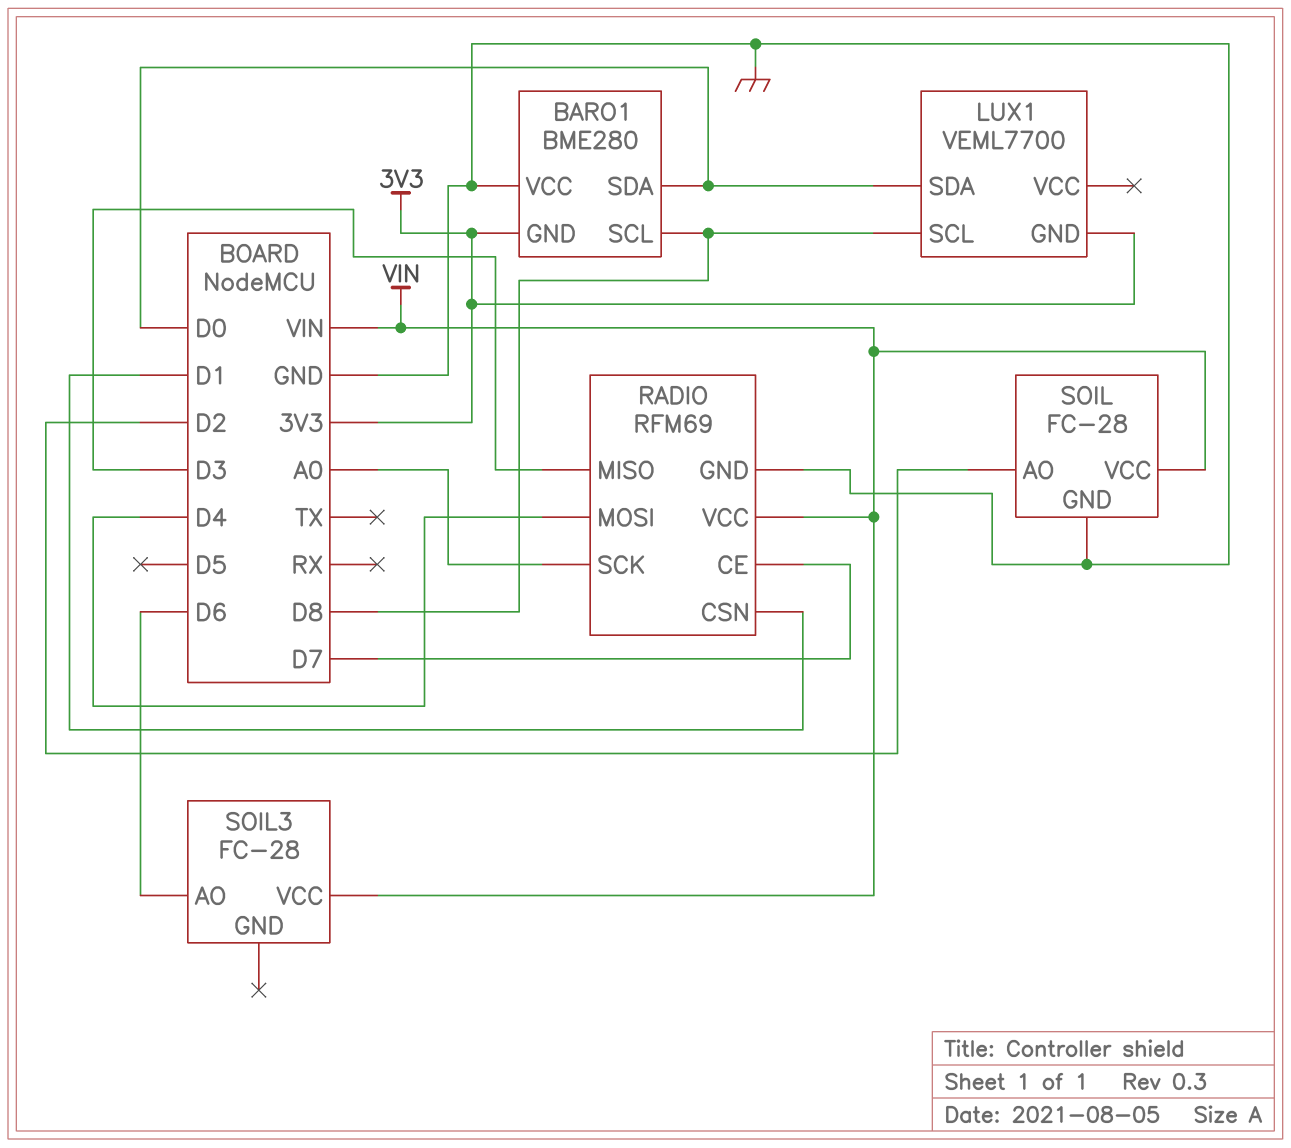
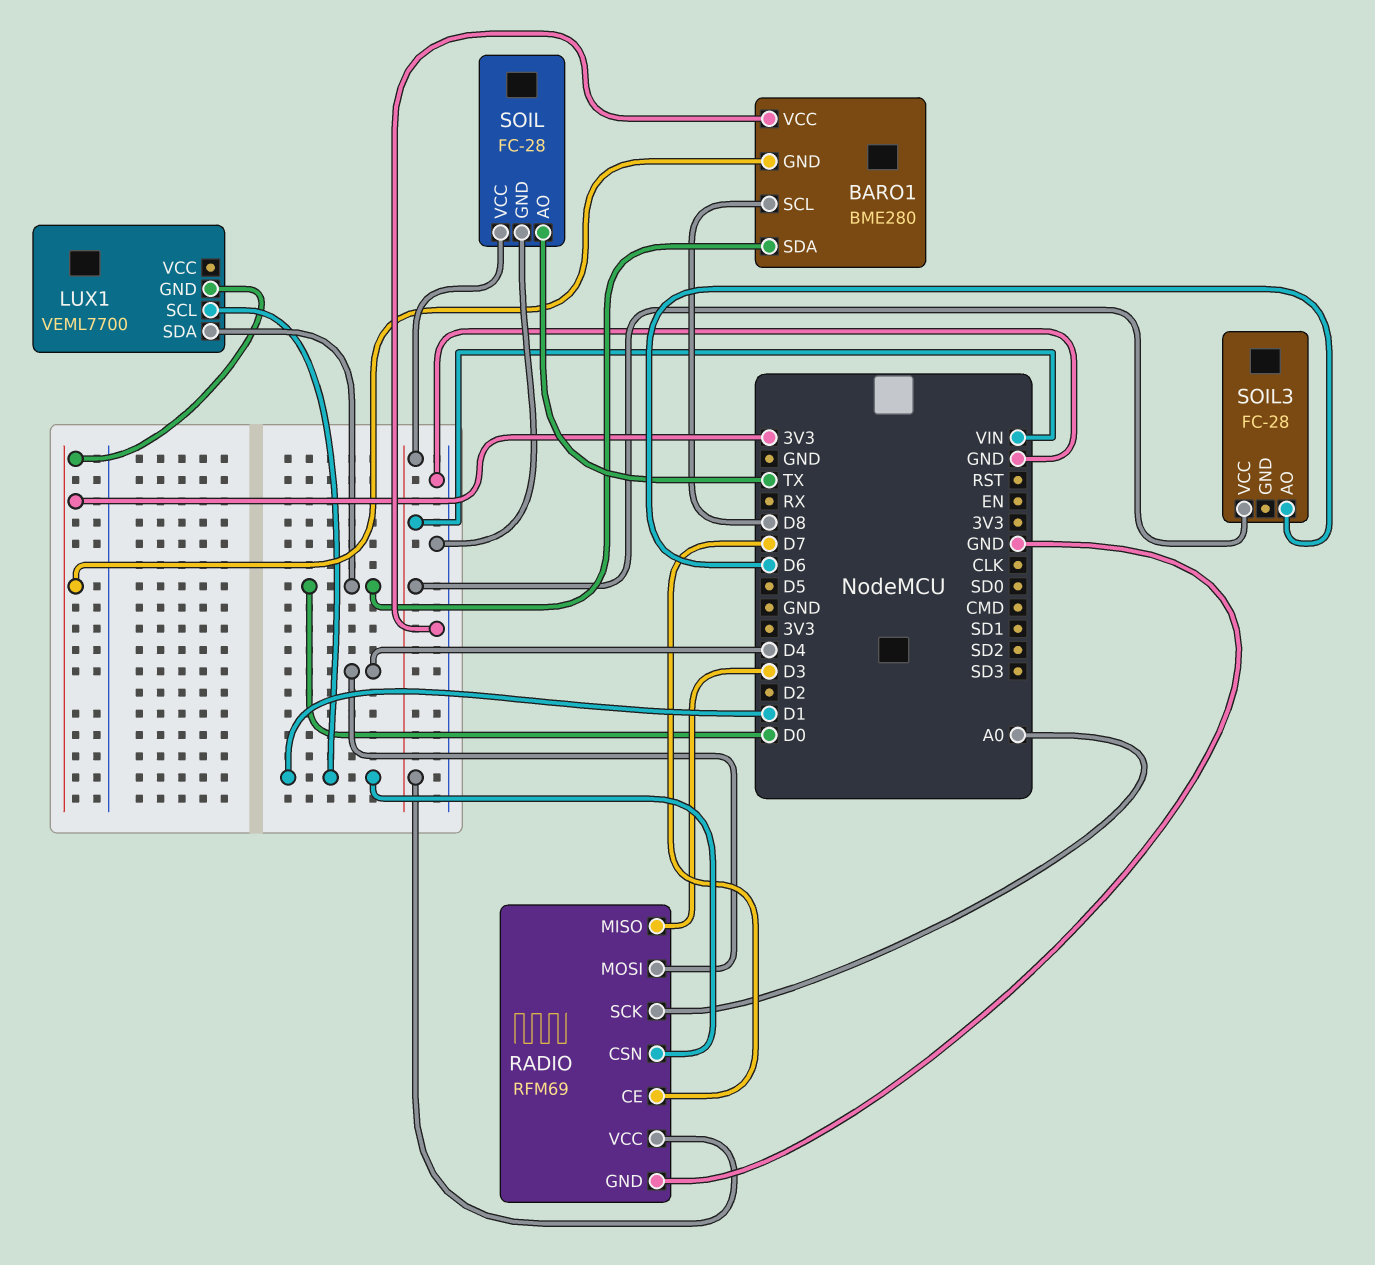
LUX1 pin SCL: D8 -> D1
SOIL pin AO: D2 -> TX

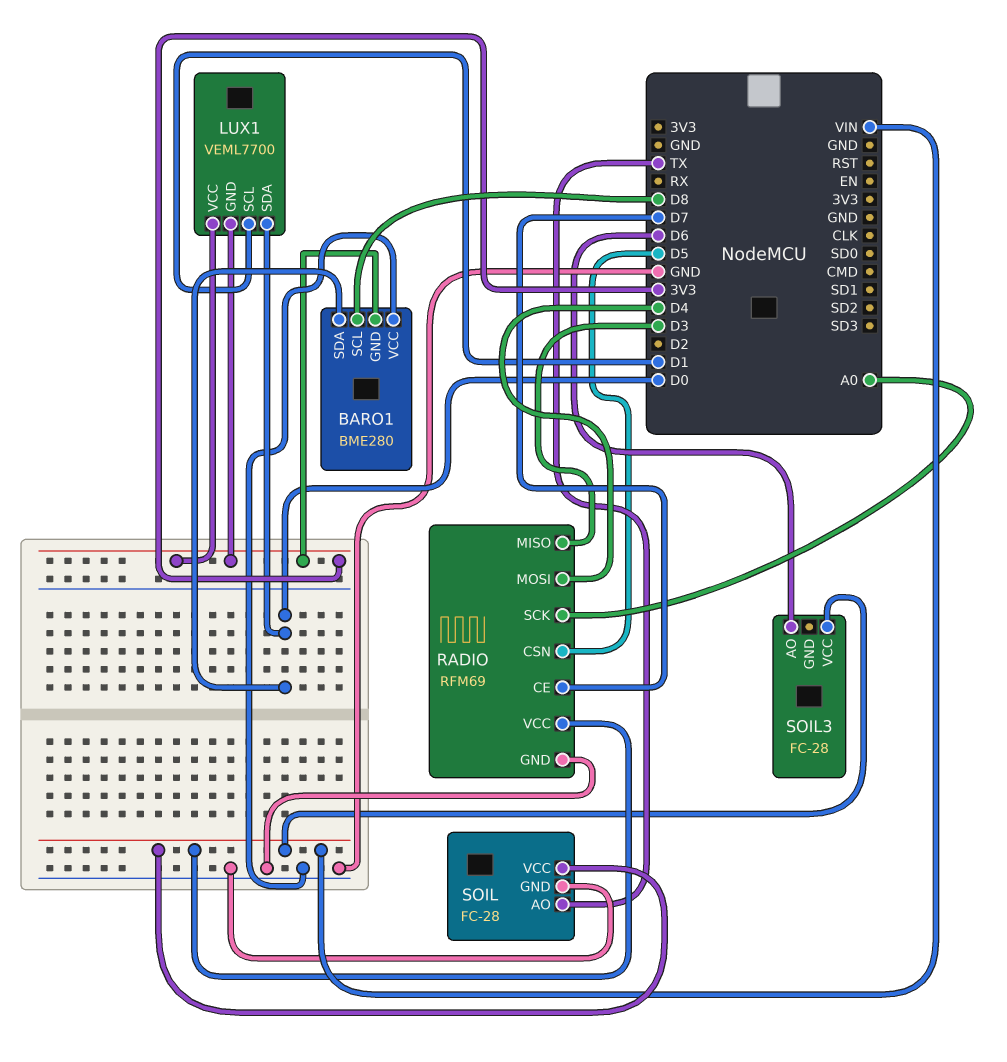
LUX1 pin VCC: none -> 3V3
RADIO pin CSN: D1 -> D5

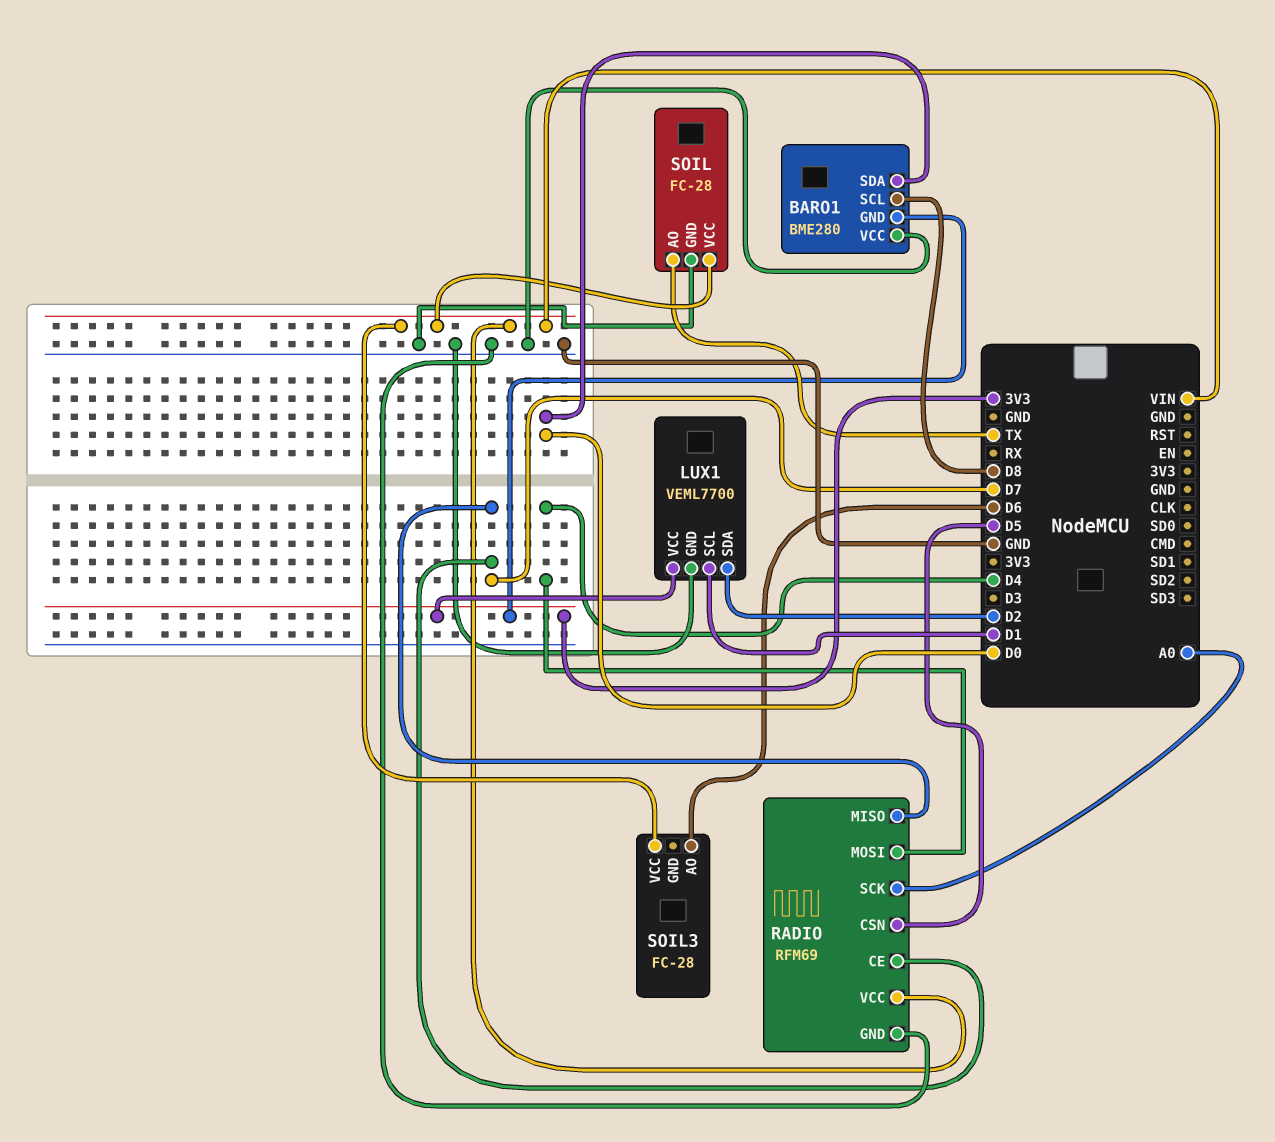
LUX1 pin GND: 3V3 -> GND
LUX1 pin SDA: D0 -> D2
RADIO pin MISO: D3 -> D7

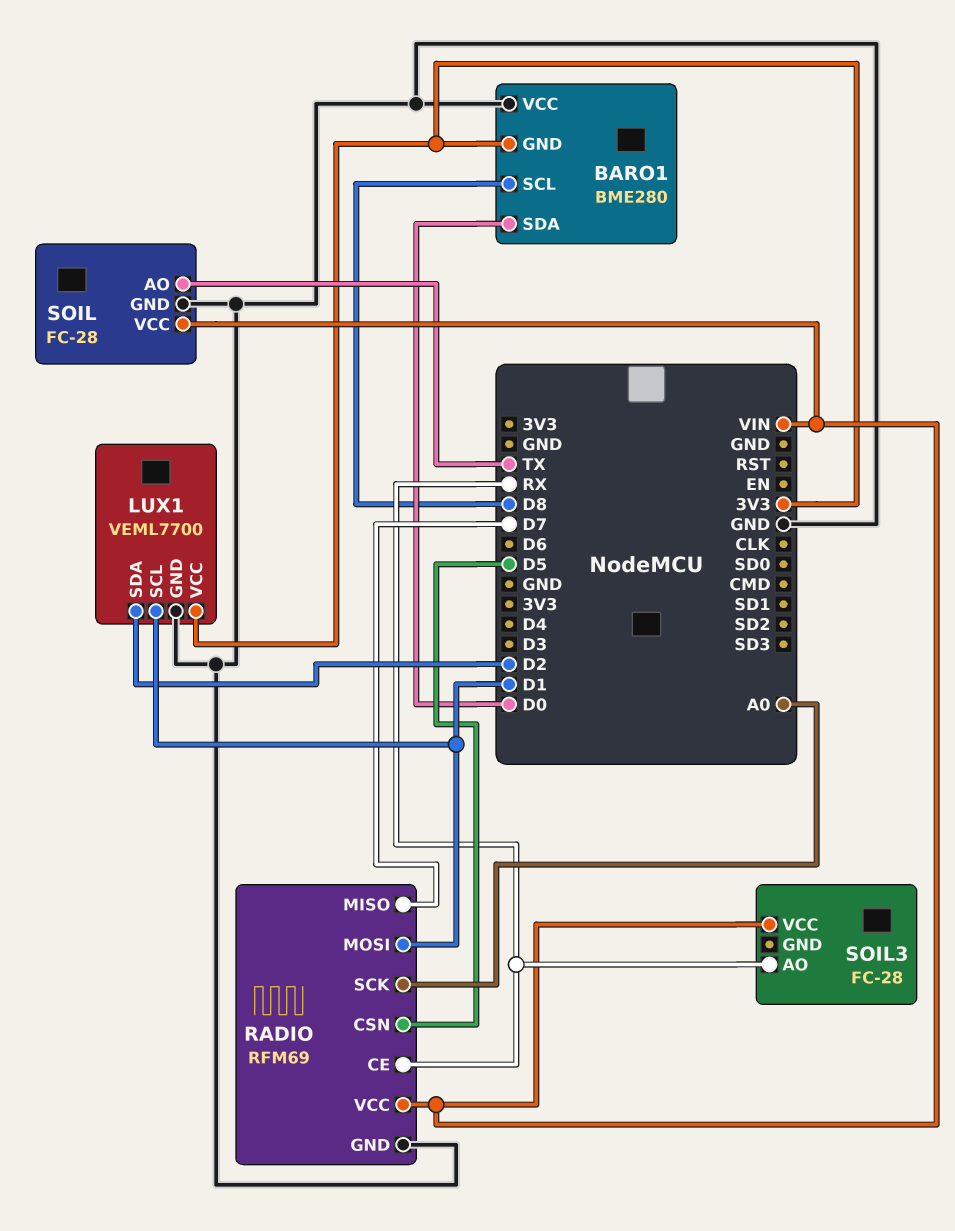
RADIO pin CE: D7 -> RX
RADIO pin MOSI: D4 -> D1
SOIL3 pin AO: D6 -> RX

